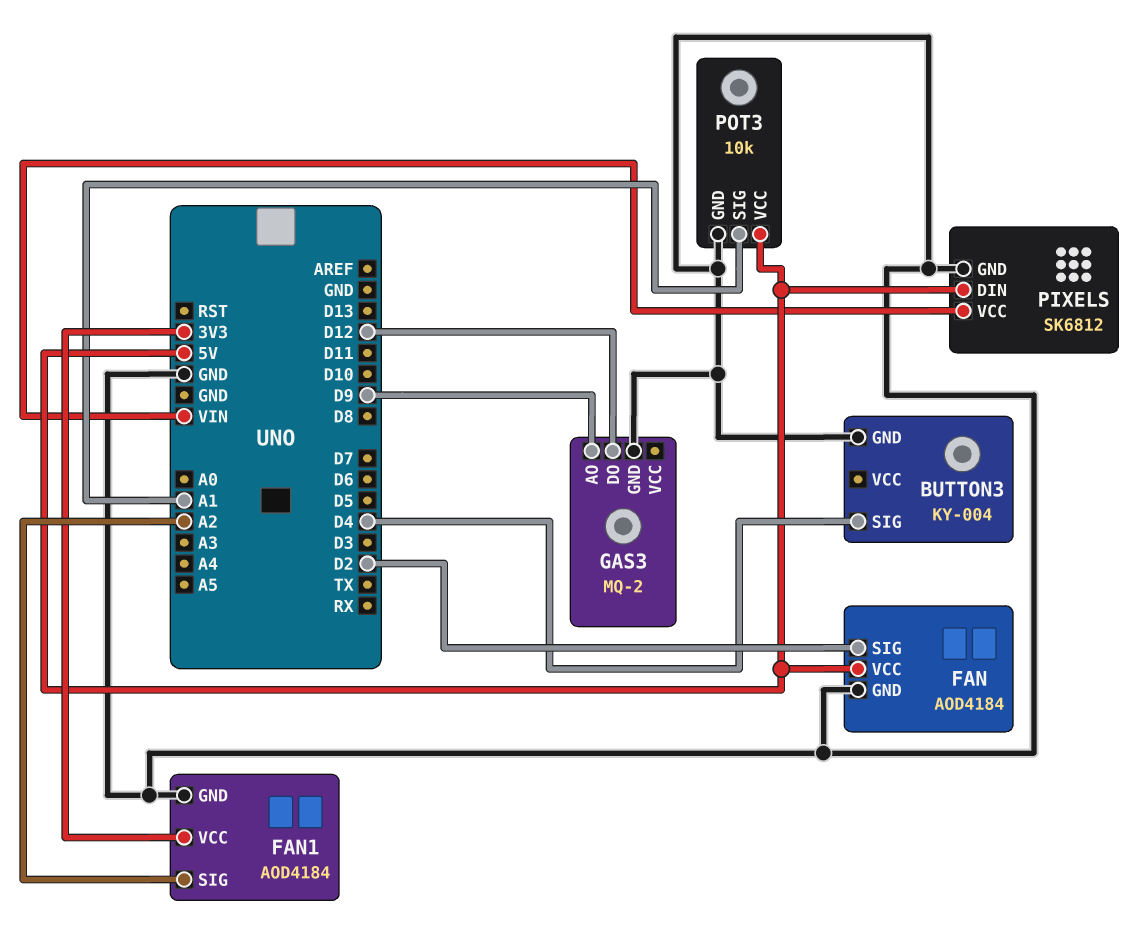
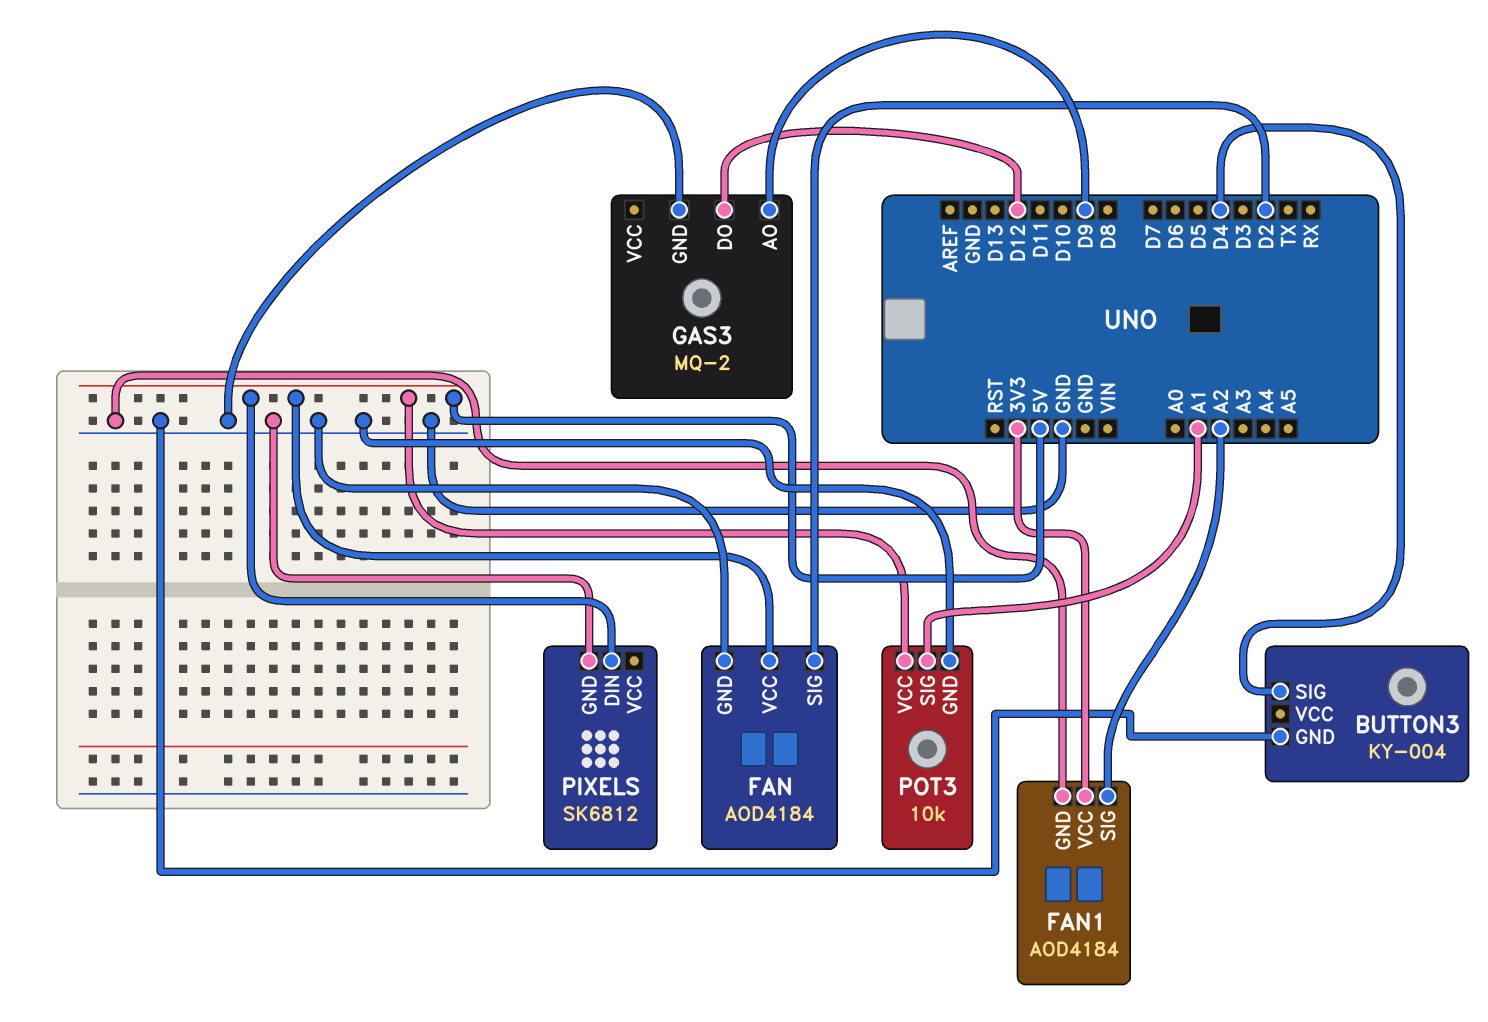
PIXELS pin VCC: VIN -> none

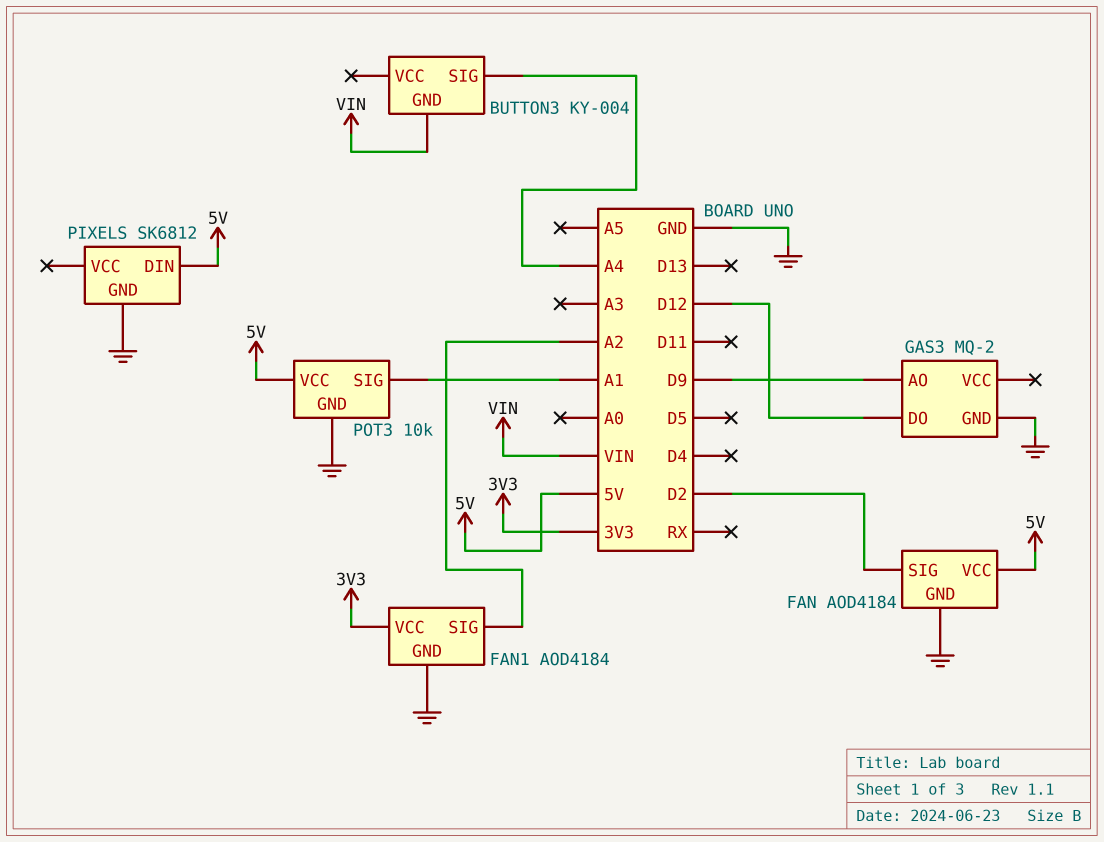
BUTTON3 pin GND: GND -> VIN
BUTTON3 pin SIG: D4 -> A4

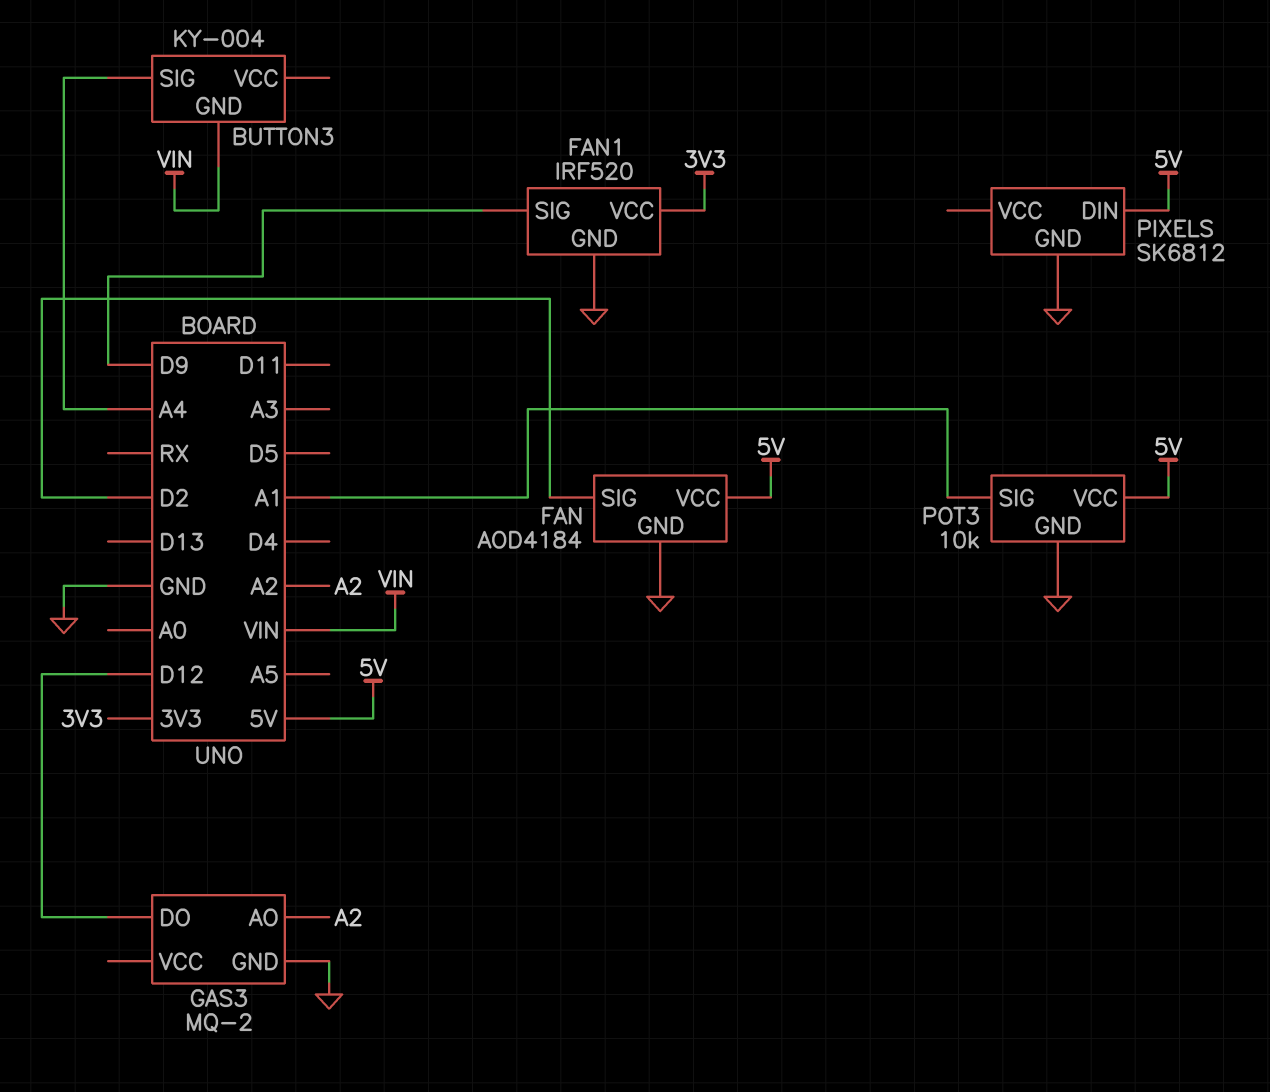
FAN1: AOD4184 -> IRF520
FAN1 pin SIG: A2 -> D9
GAS3 pin AO: D9 -> A2

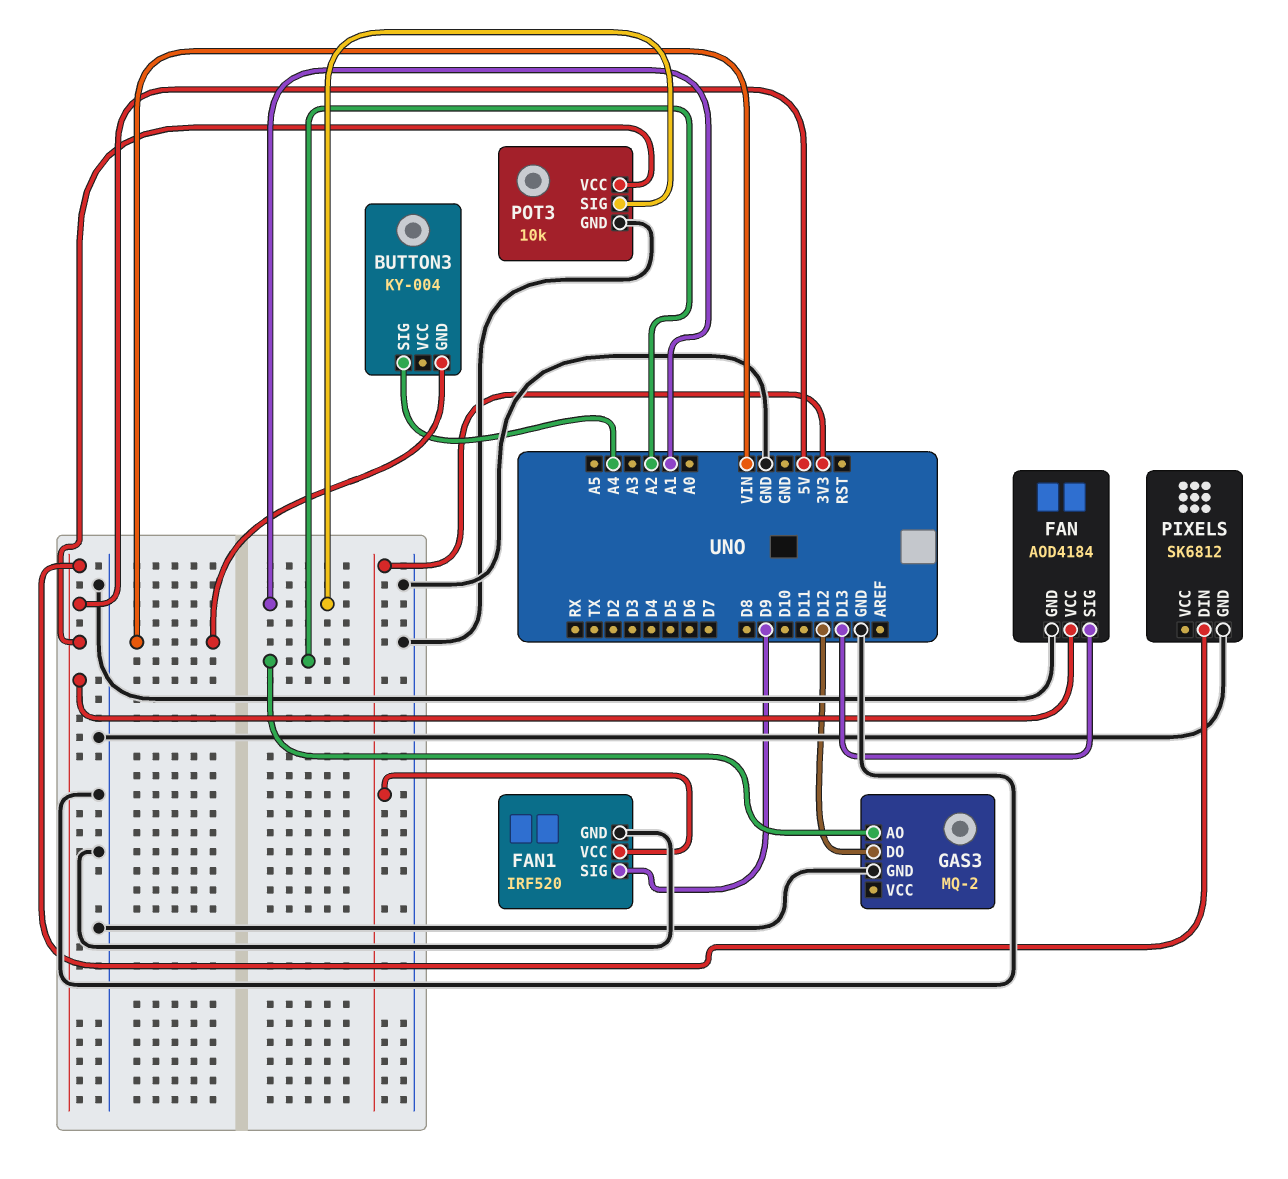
FAN pin SIG: D2 -> D13

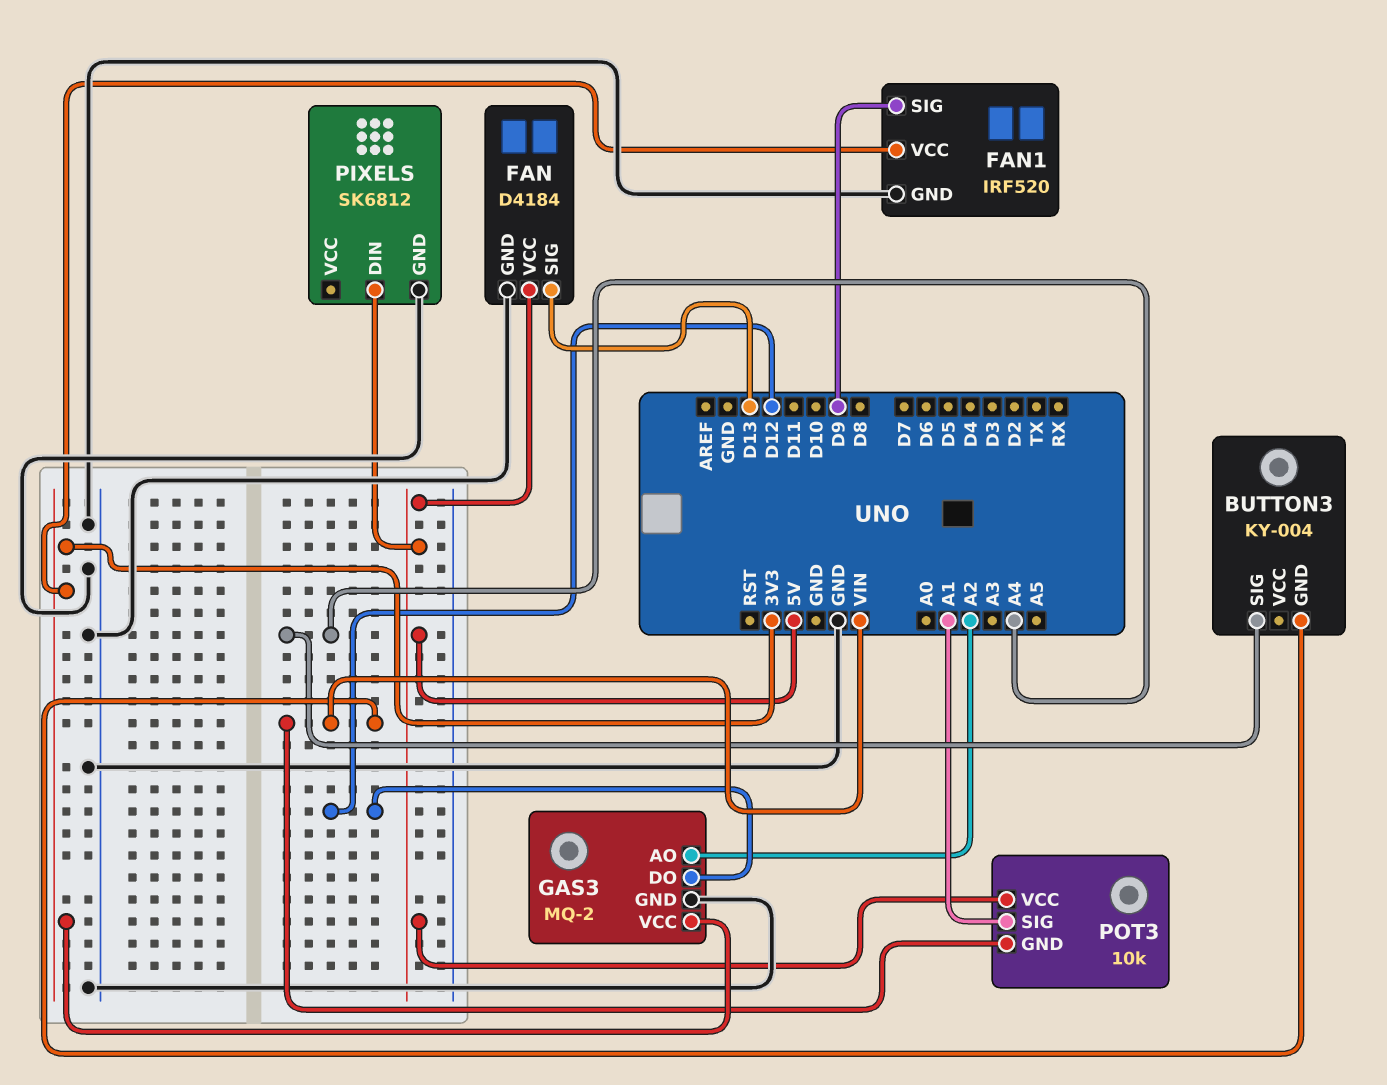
FAN: AOD4184 -> D4184
GAS3 pin VCC: none -> 3V3
POT3 pin GND: GND -> VIN

